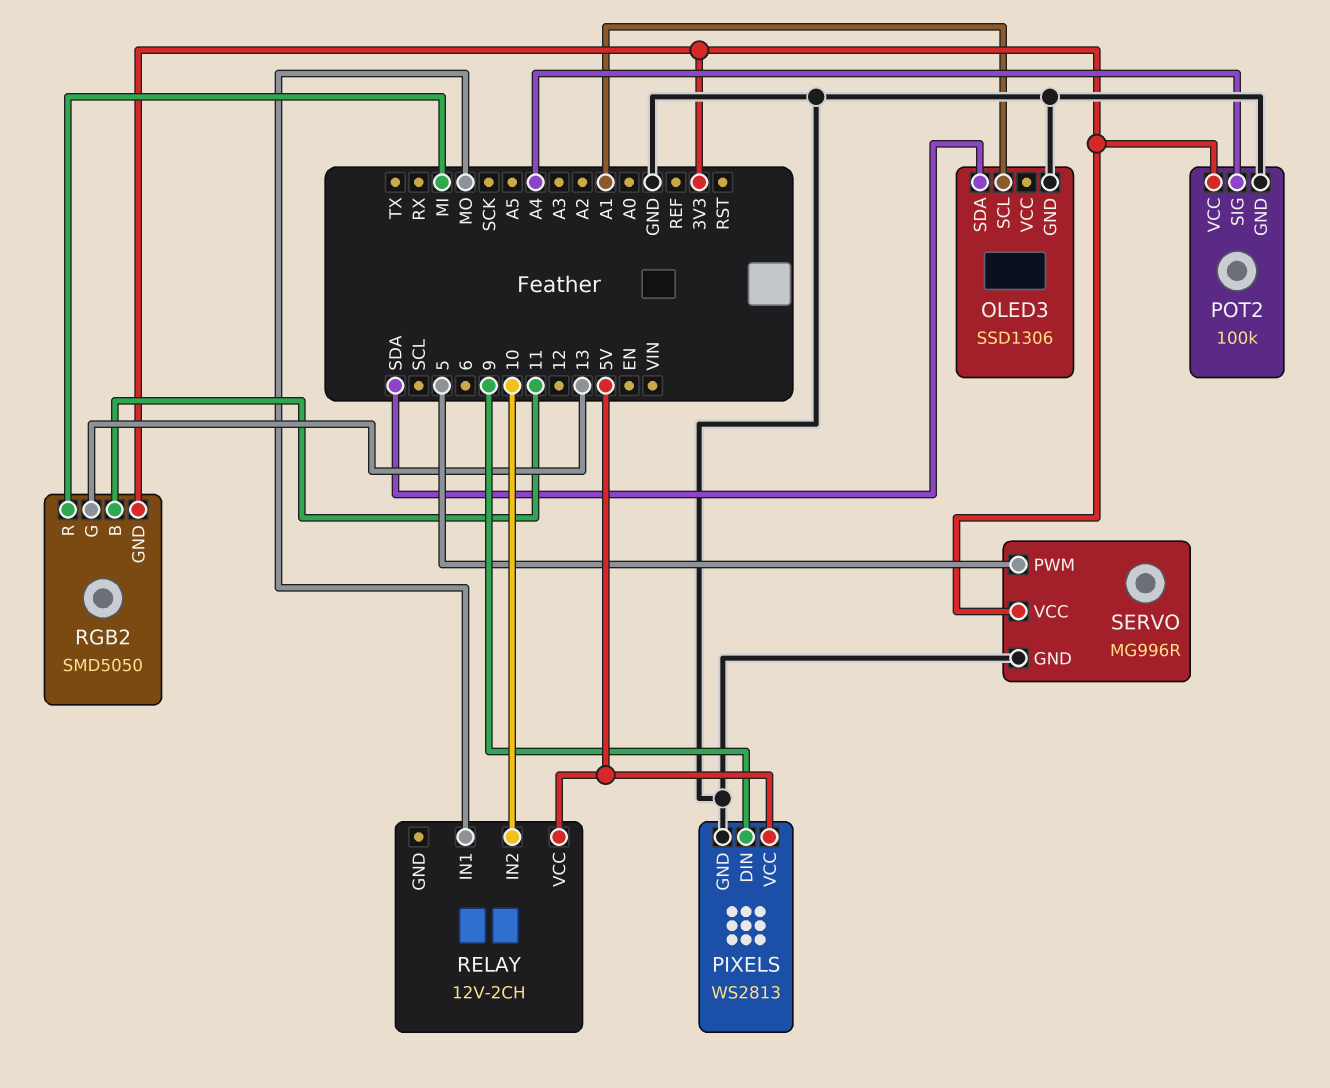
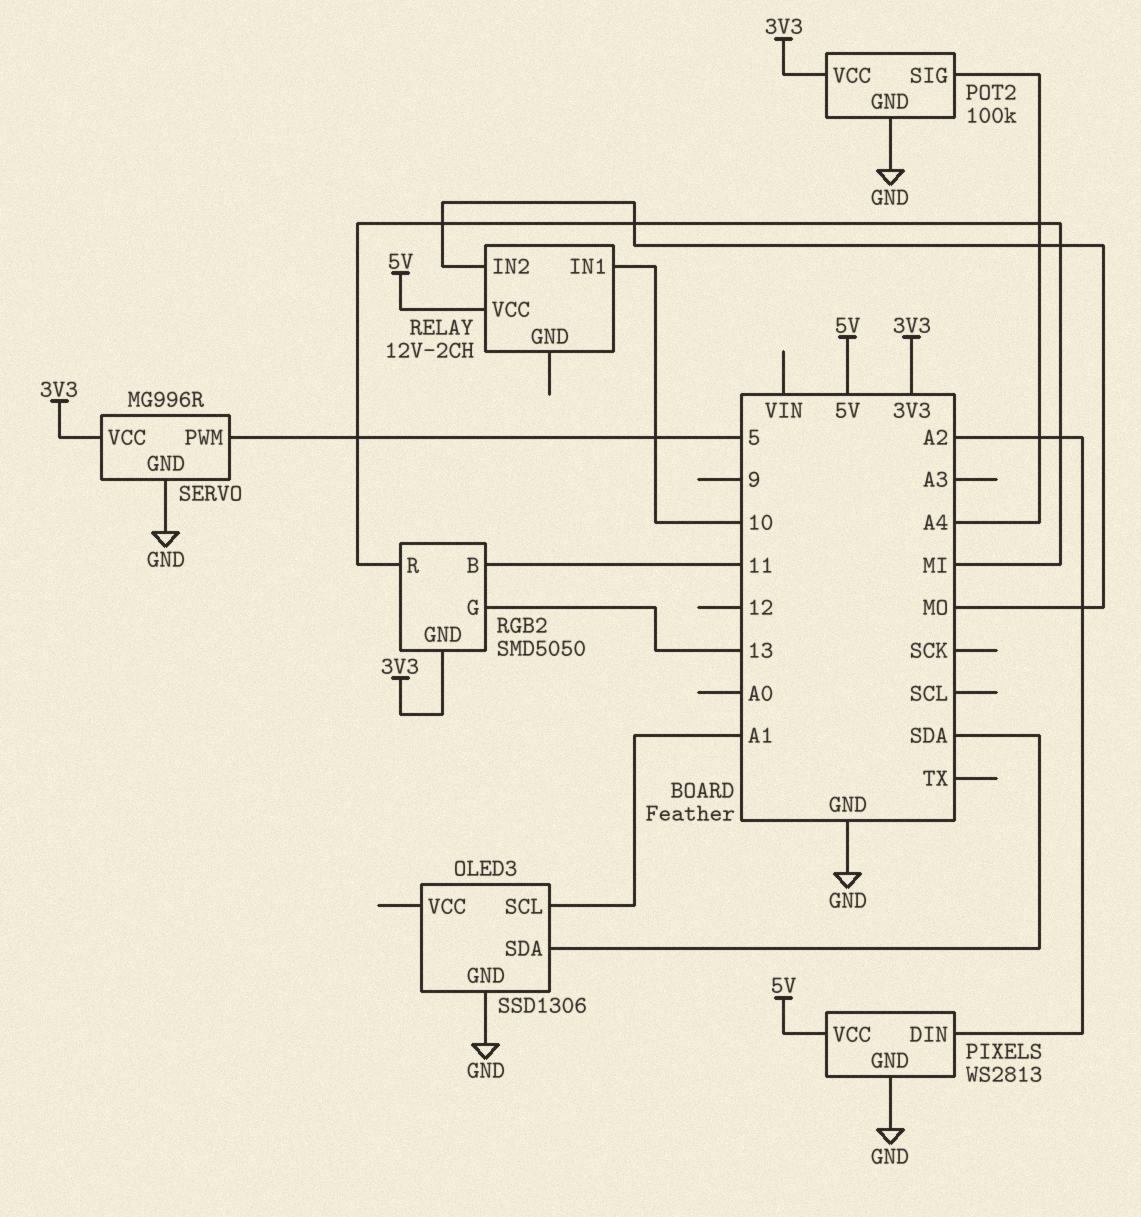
PIXELS pin DIN: 9 -> A2
RELAY pin IN1: MO -> 10
RELAY pin IN2: 10 -> MO

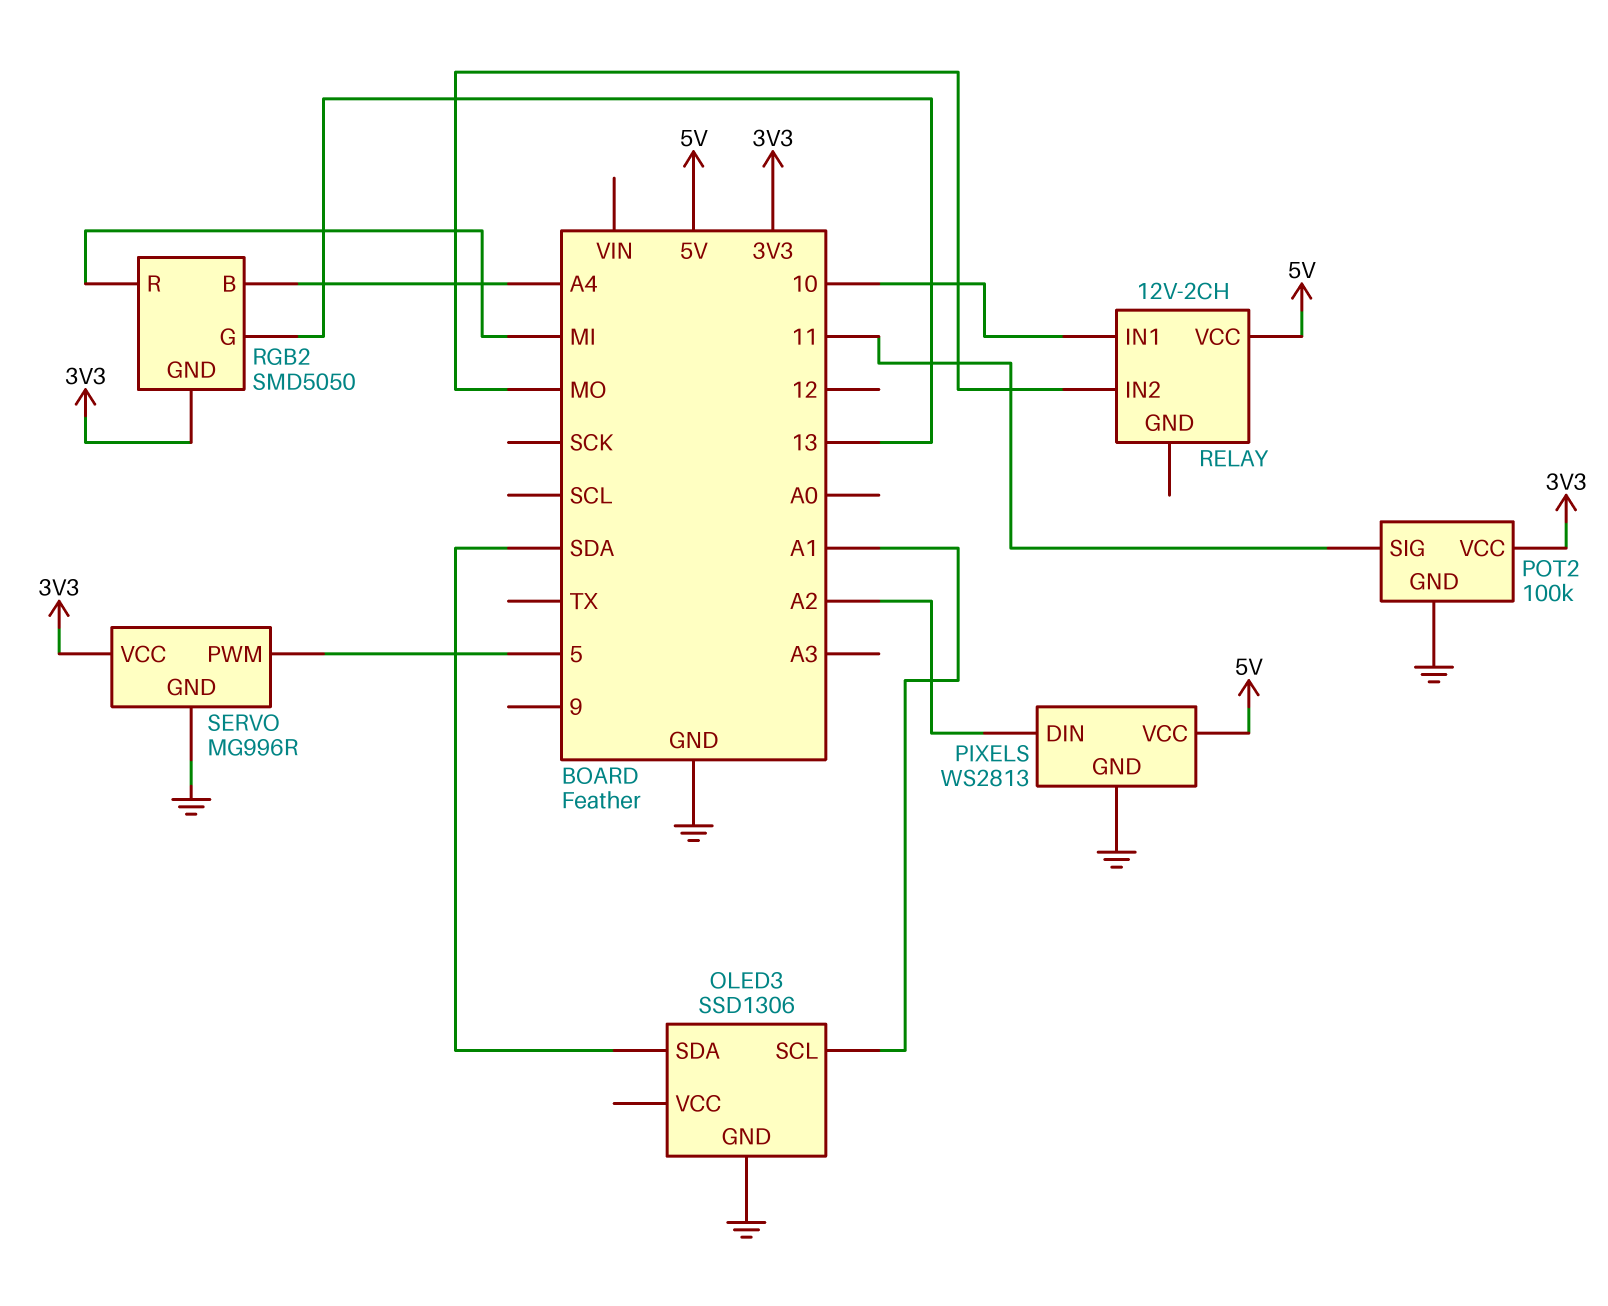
POT2 pin SIG: A4 -> 11
RGB2 pin B: 11 -> A4

